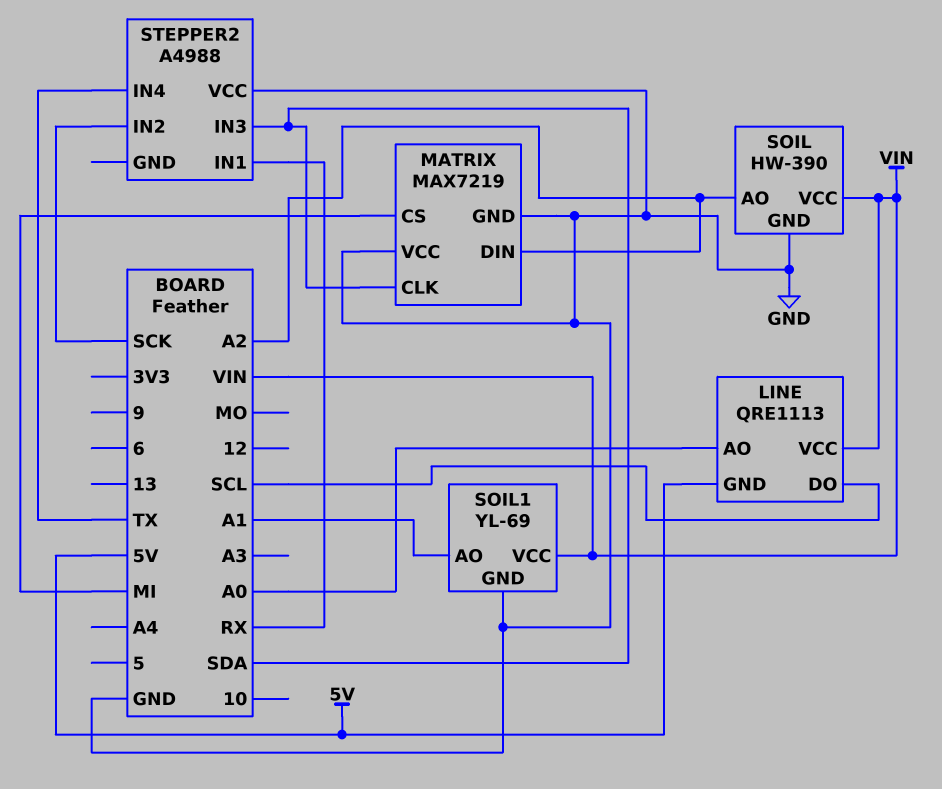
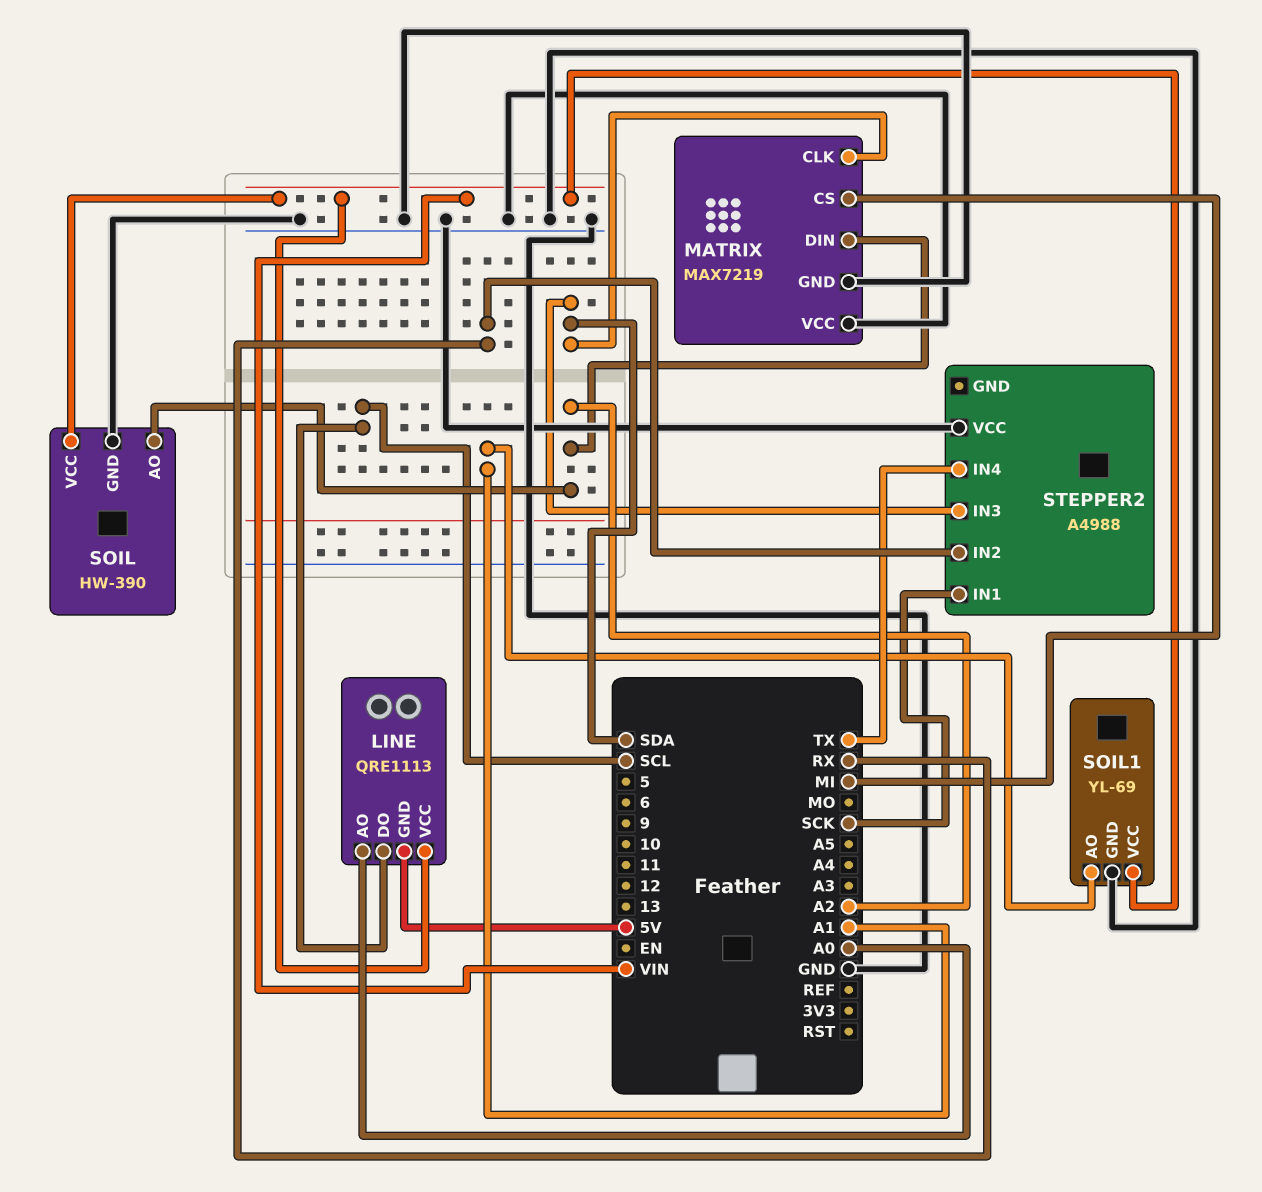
STEPPER2 pin IN1: RX -> SCK
STEPPER2 pin IN2: SCK -> RX

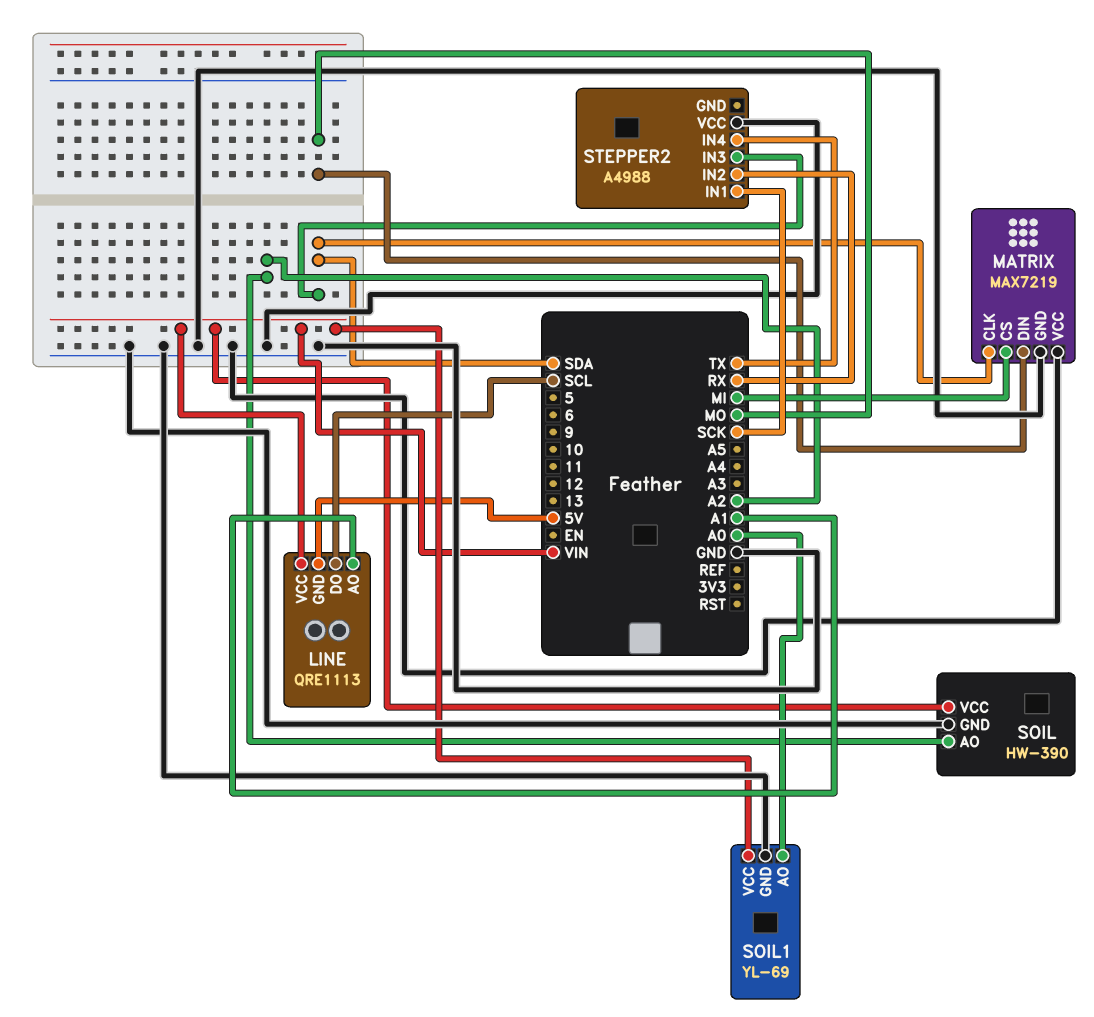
LINE pin AO: A0 -> A1
MATRIX pin DIN: A2 -> MO
SOIL1 pin AO: A1 -> A0

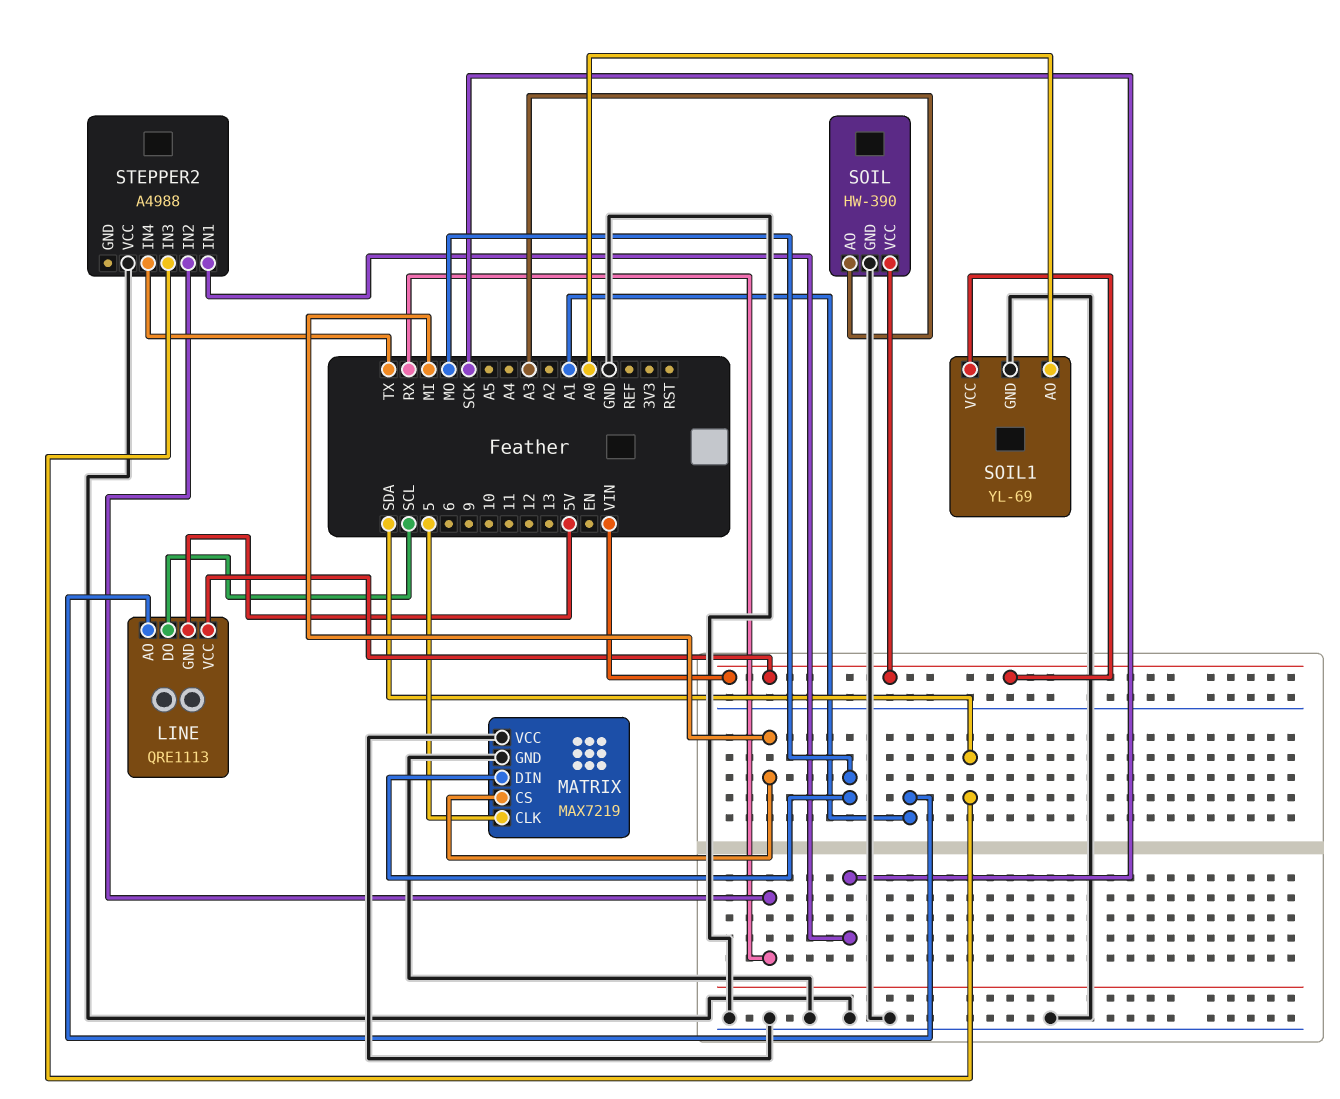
MATRIX pin CLK: SDA -> 5
SOIL pin AO: A2 -> A3

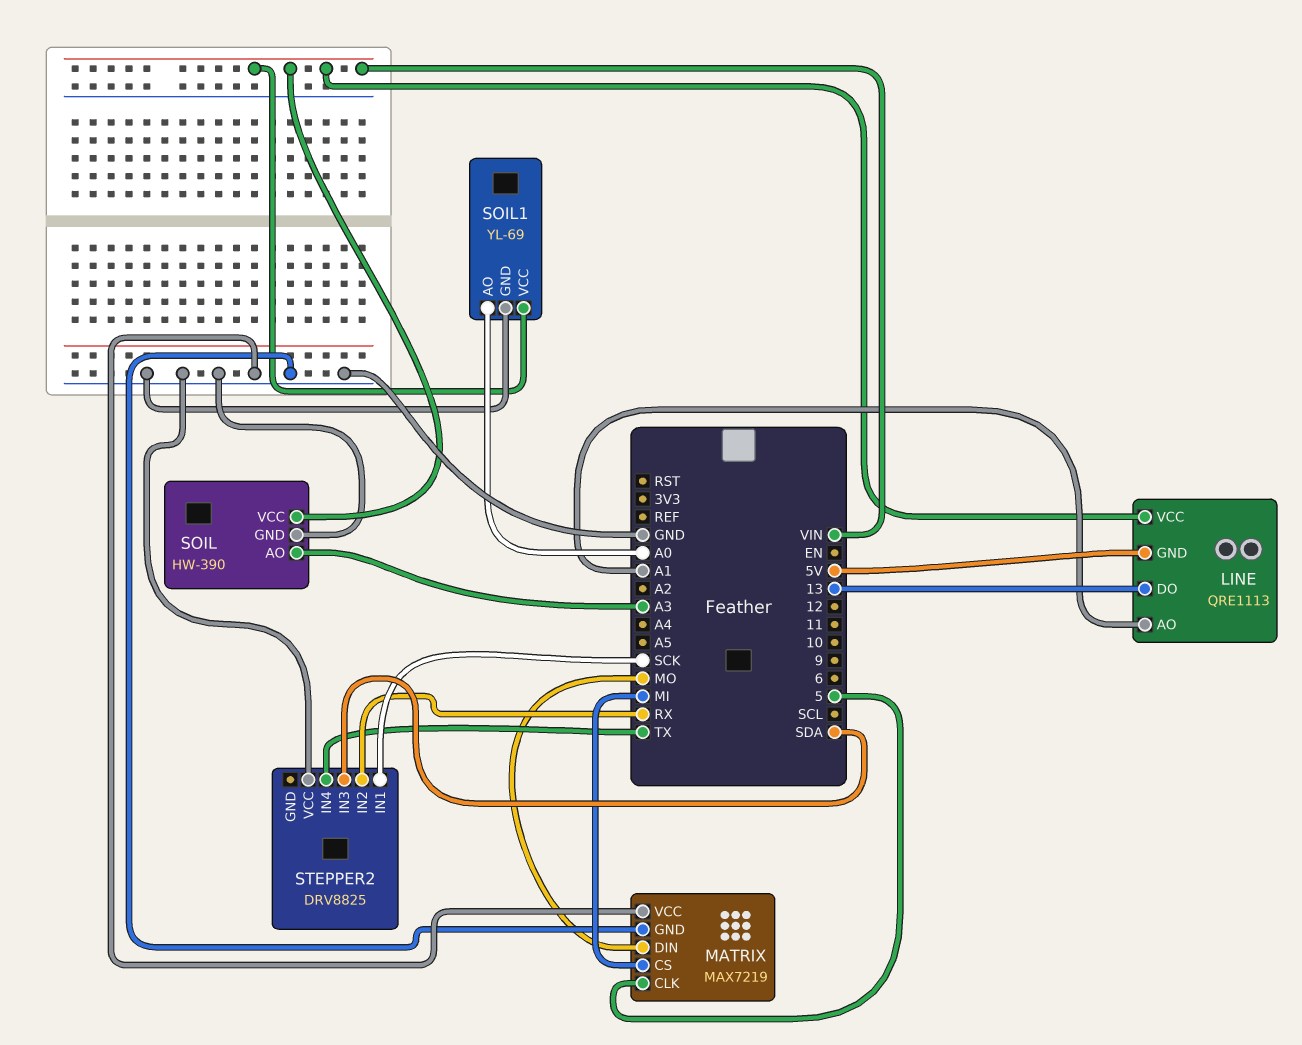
LINE pin DO: SCL -> 13
STEPPER2: A4988 -> DRV8825

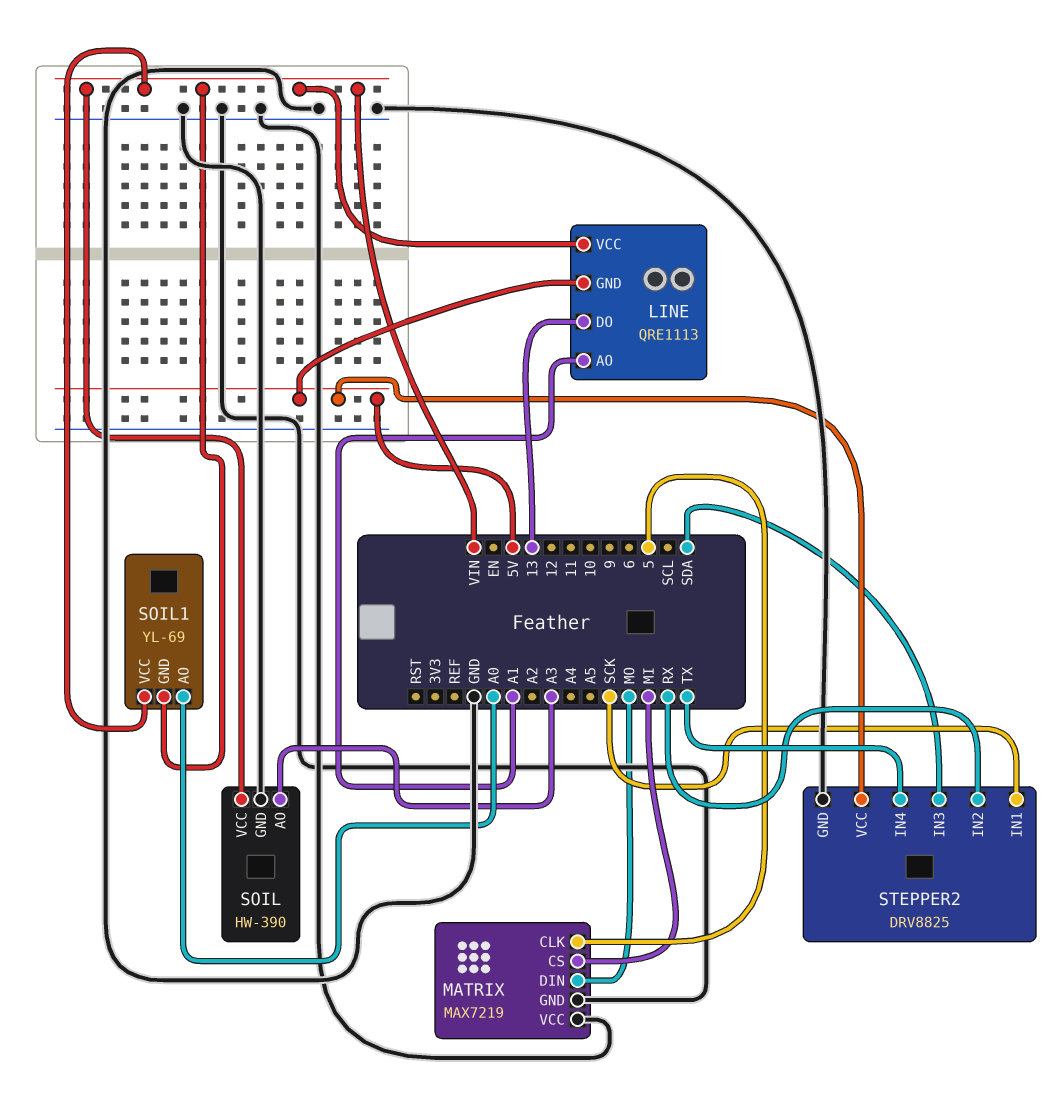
SOIL1 pin GND: GND -> VIN
STEPPER2 pin GND: none -> GND
STEPPER2 pin VCC: GND -> 5V

